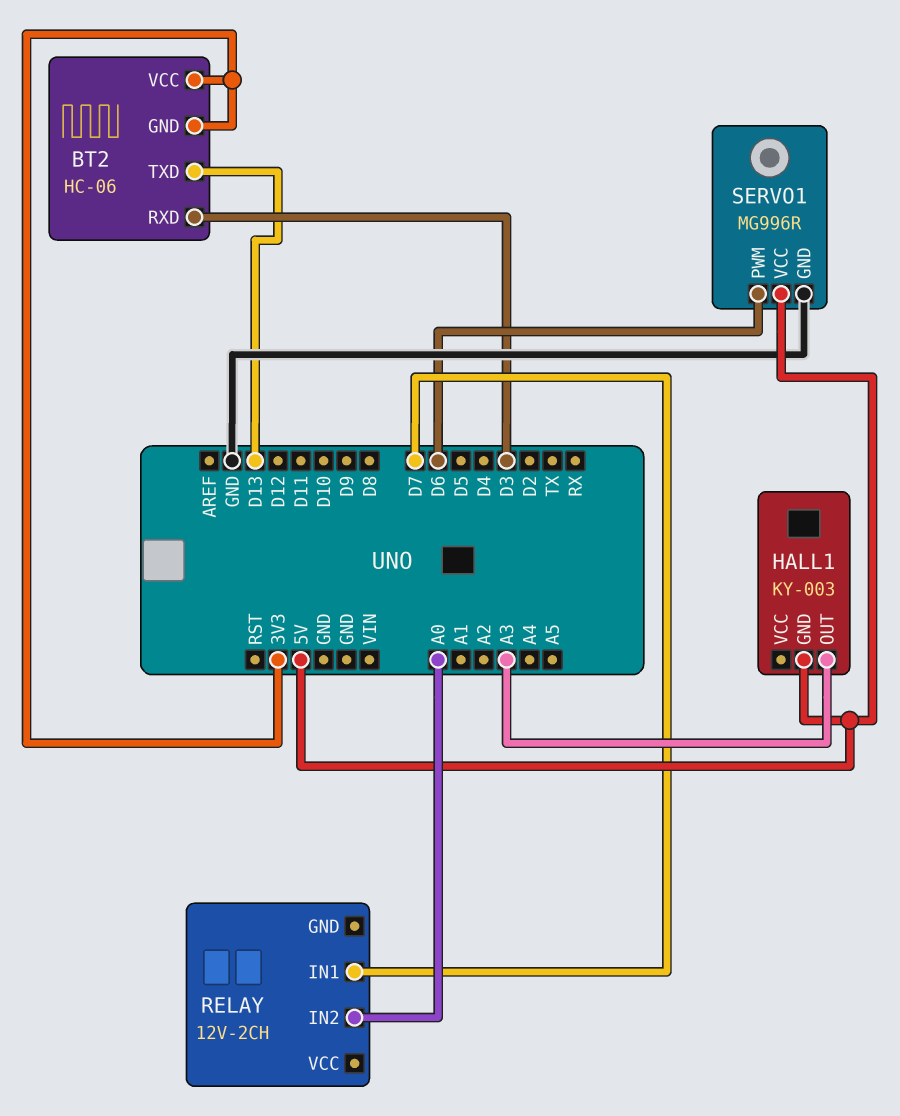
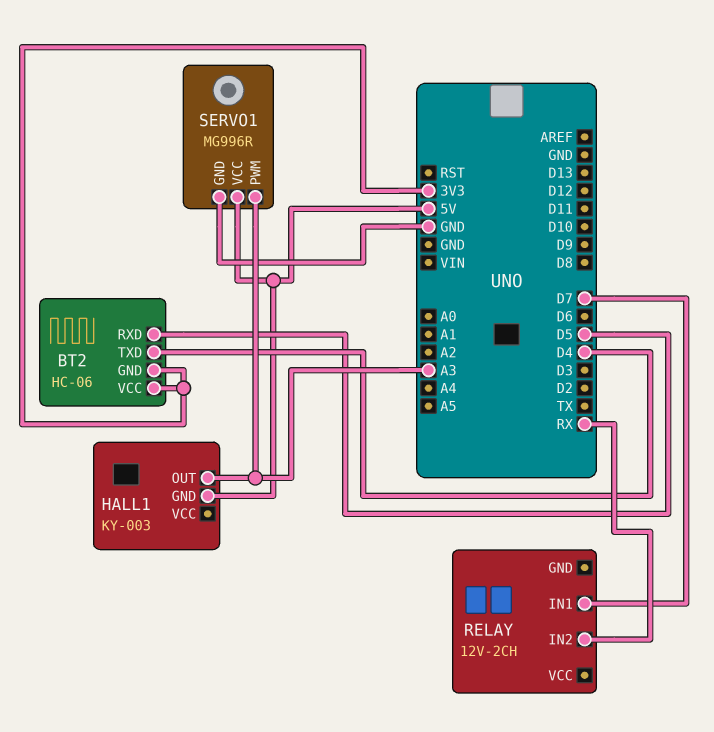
BT2 pin RXD: D3 -> D5
BT2 pin TXD: D13 -> D4
RELAY pin IN2: A0 -> RX
SERVO1 pin PWM: D6 -> A3

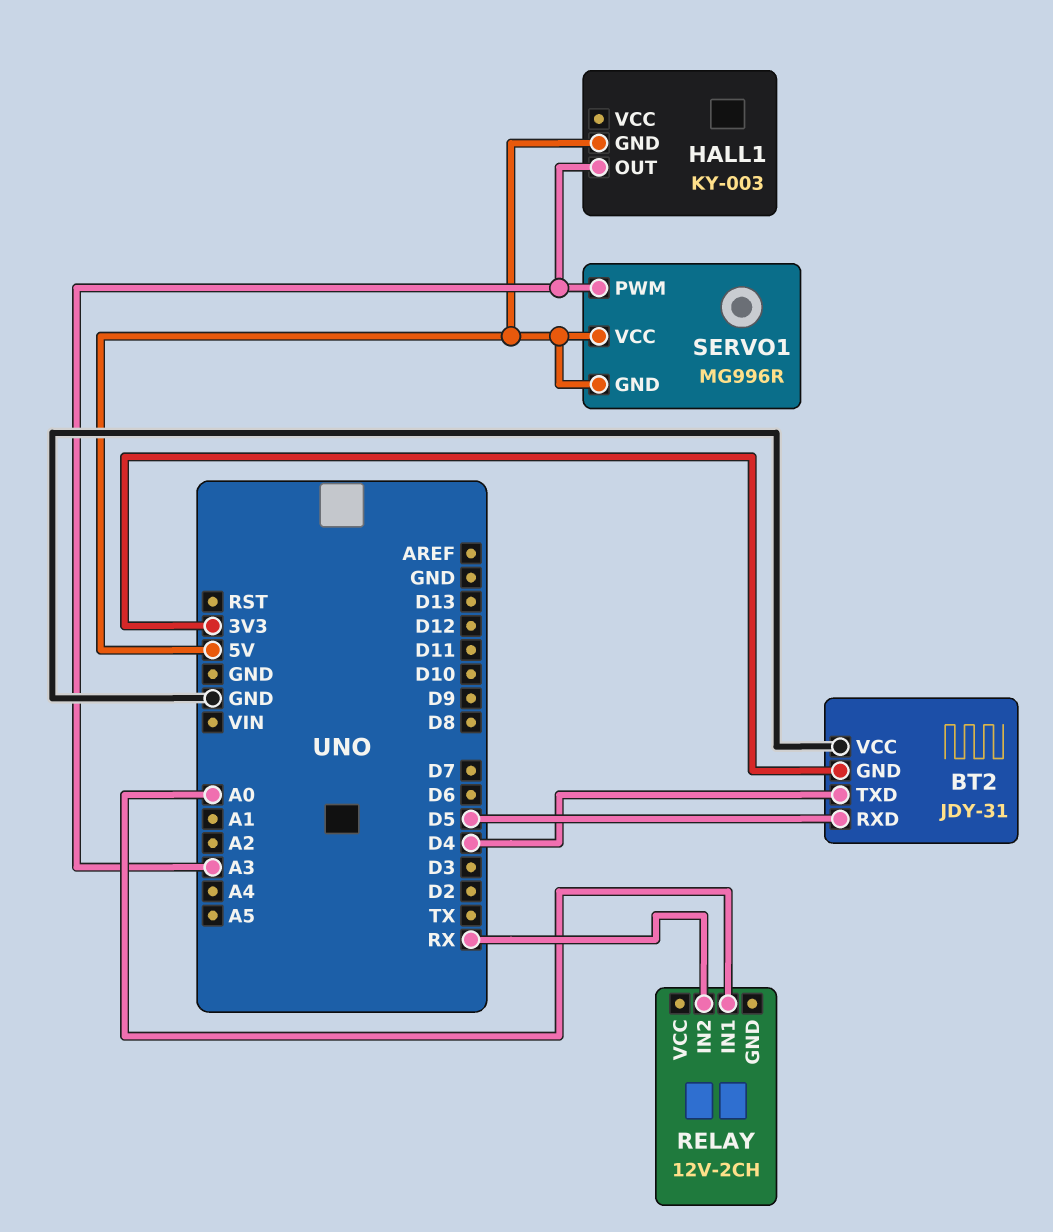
BT2: HC-06 -> JDY-31
BT2 pin VCC: 3V3 -> GND
RELAY pin IN1: D7 -> A0
SERVO1 pin GND: GND -> 5V

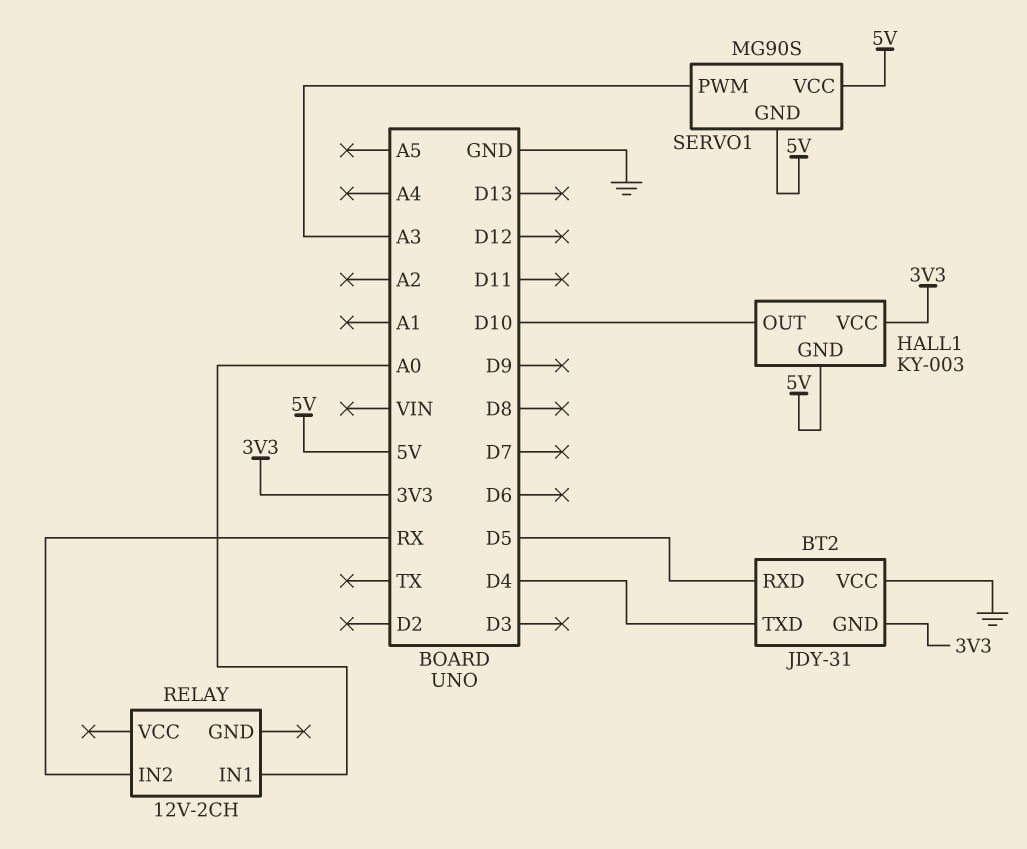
HALL1 pin OUT: A3 -> D10
HALL1 pin VCC: none -> 3V3
SERVO1: MG996R -> MG90S

